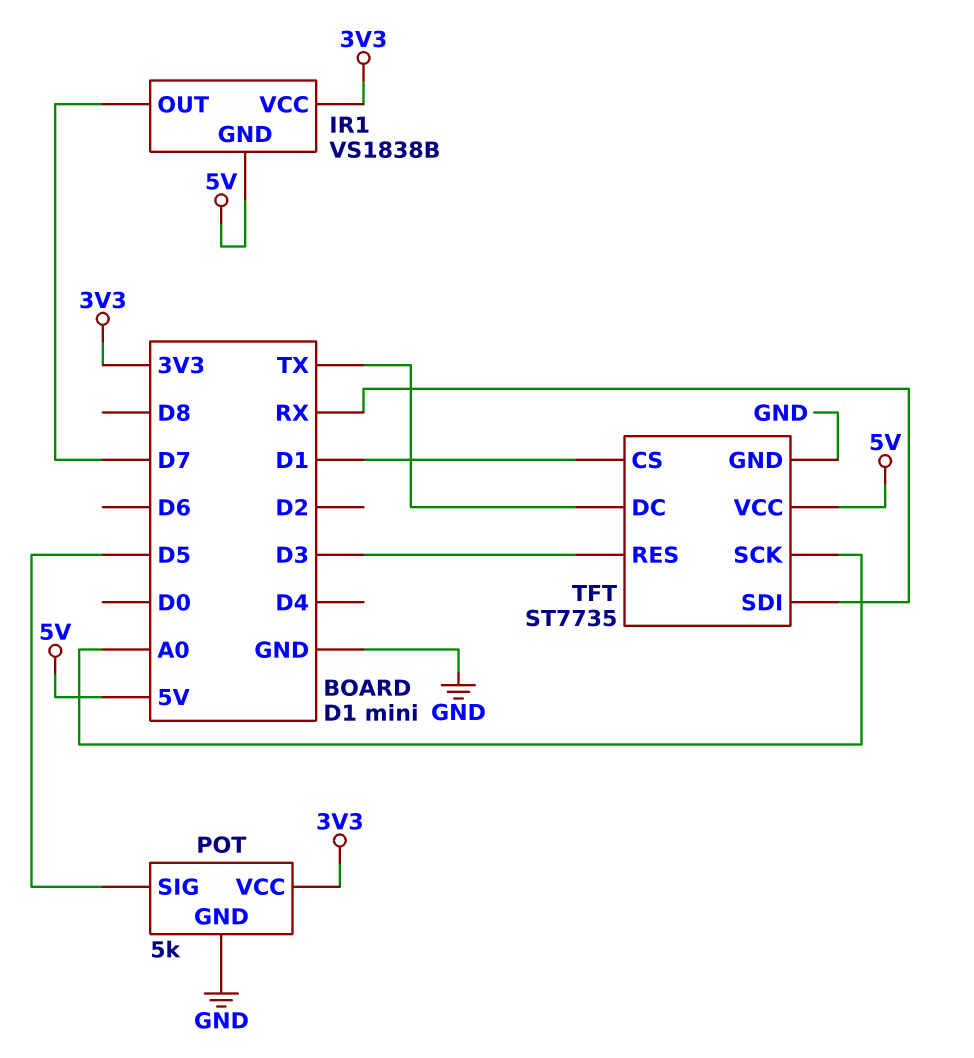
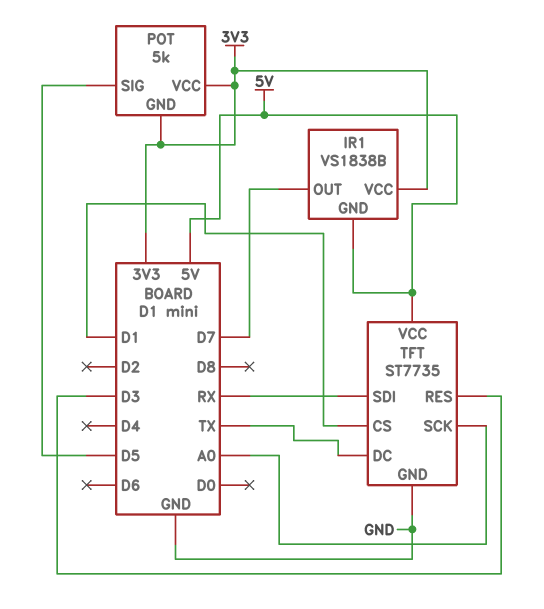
POT pin GND: GND -> 3V3

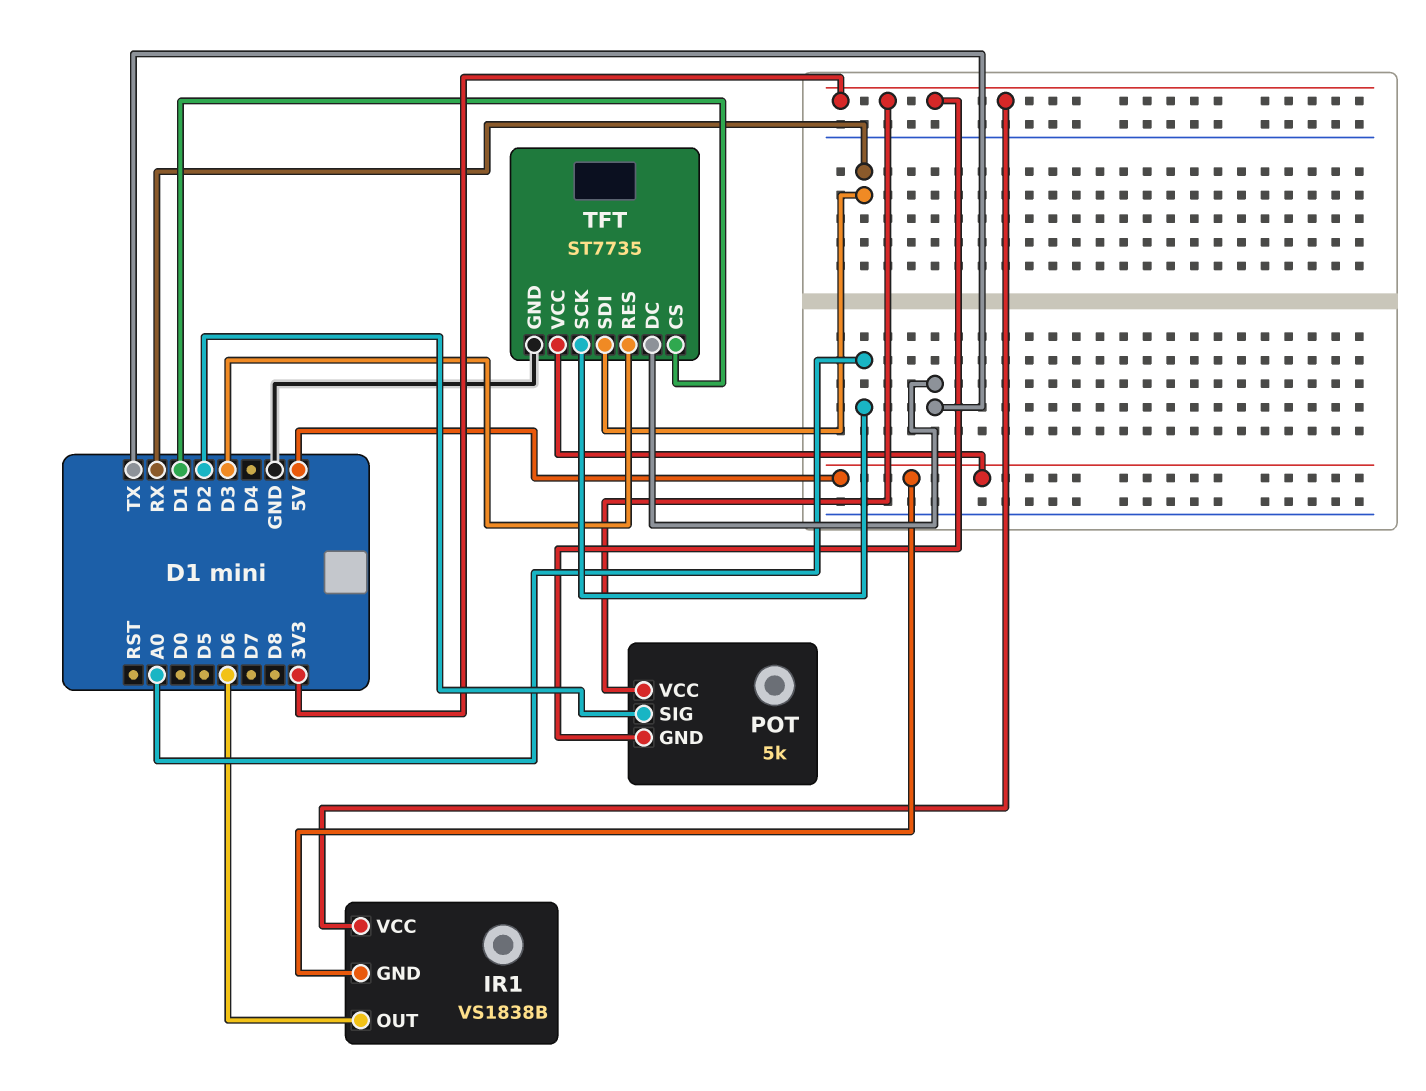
IR1 pin OUT: D7 -> D6
POT pin SIG: D5 -> D2

